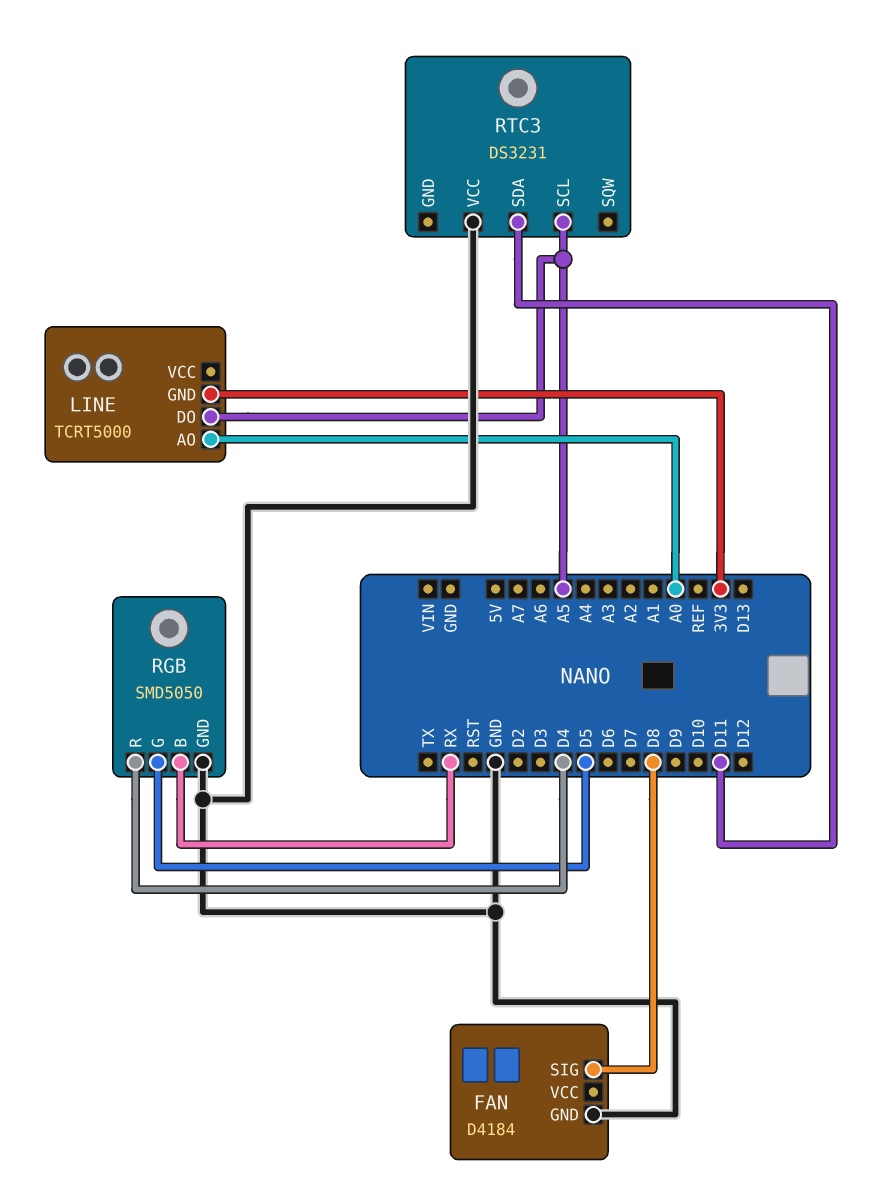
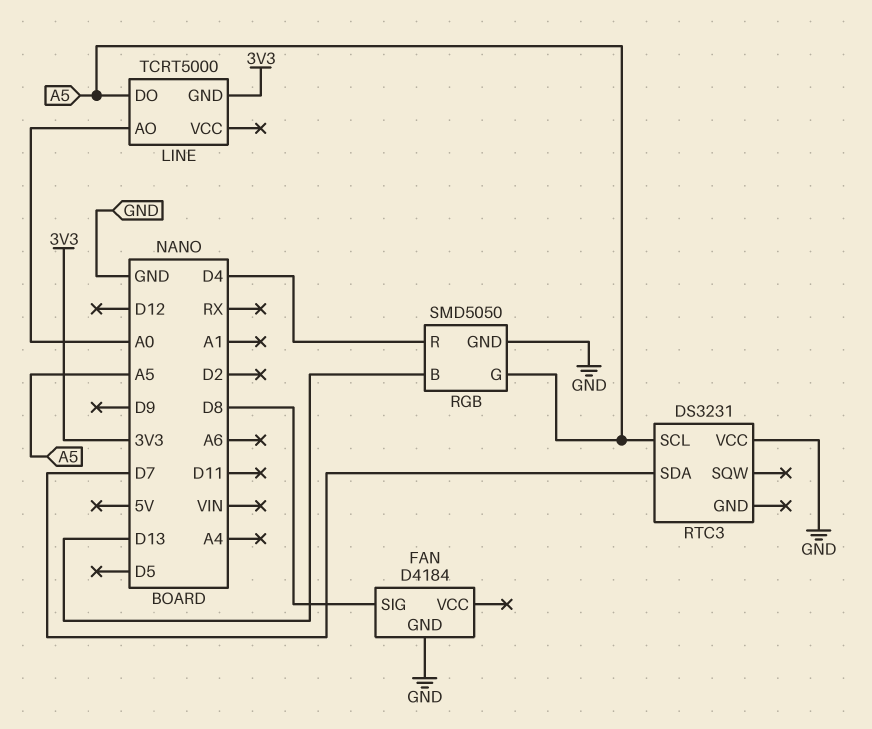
RGB pin B: RX -> D13
RGB pin G: D5 -> A5
RTC3 pin SDA: D11 -> D7

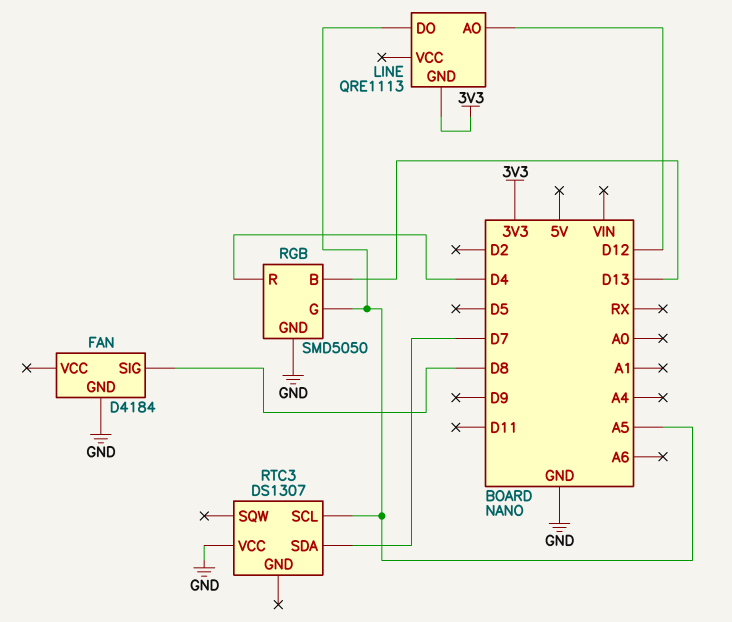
LINE: TCRT5000 -> QRE1113
LINE pin AO: A0 -> D12
RTC3: DS3231 -> DS1307

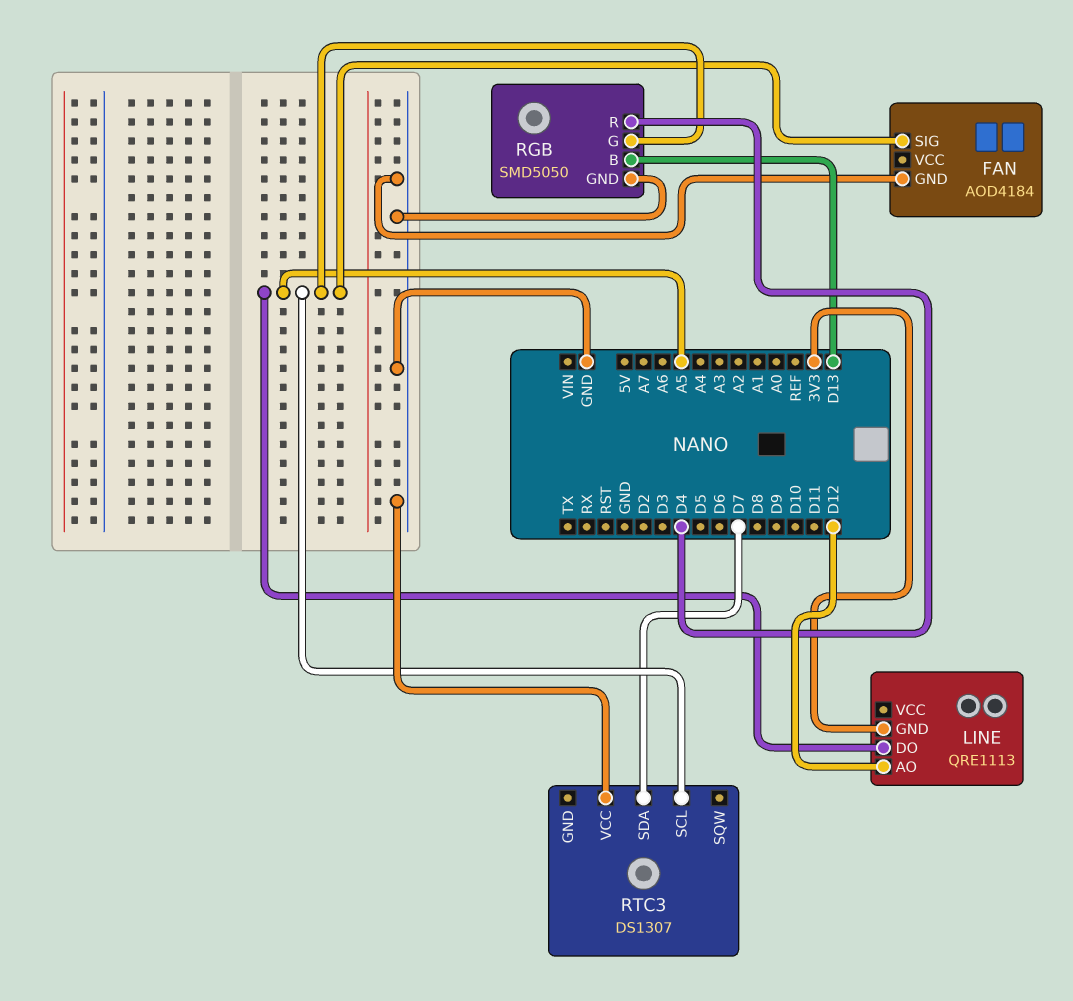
FAN: D4184 -> AOD4184
FAN pin SIG: D8 -> A5

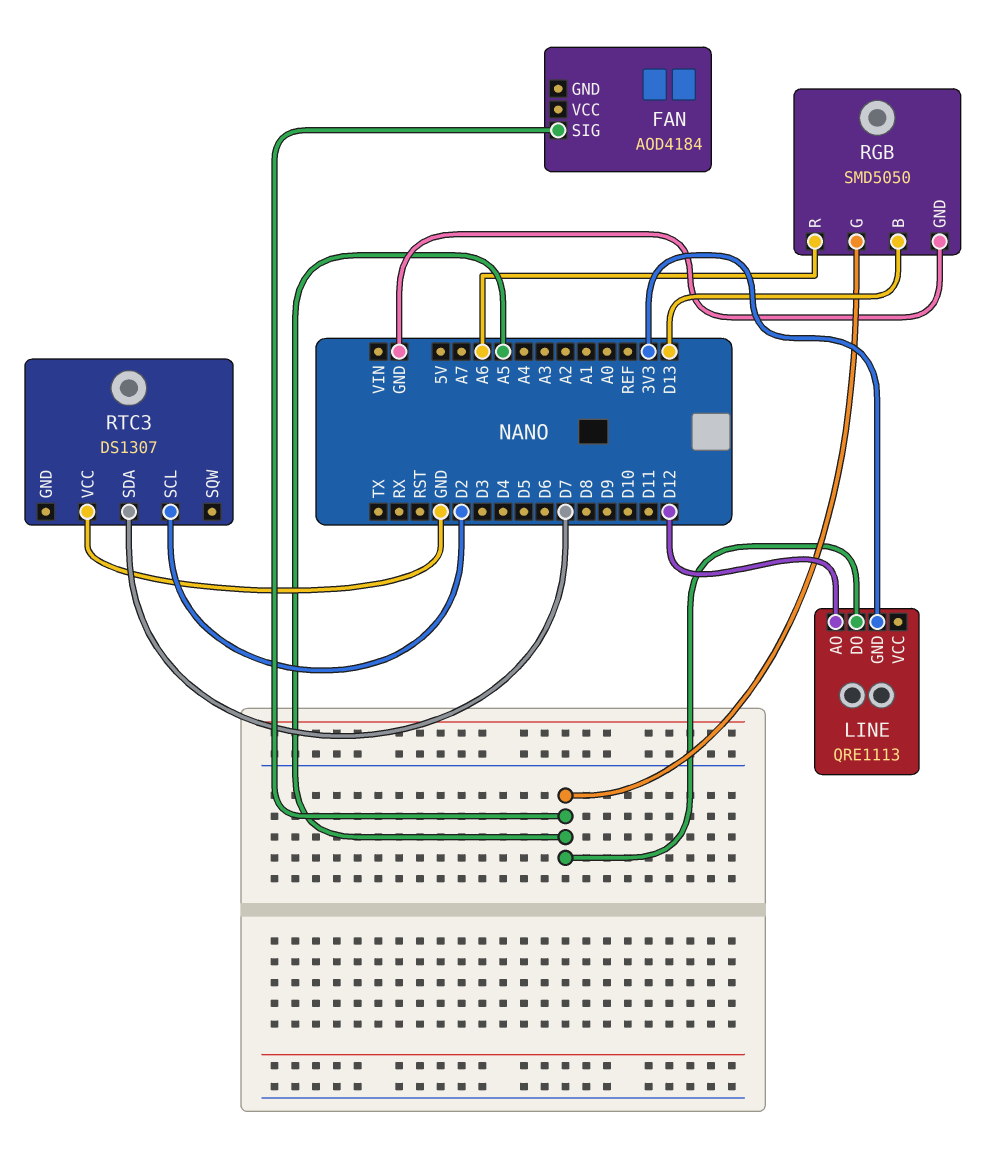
FAN pin GND: GND -> none
RGB pin R: D4 -> A6
RTC3 pin SCL: A5 -> D2

